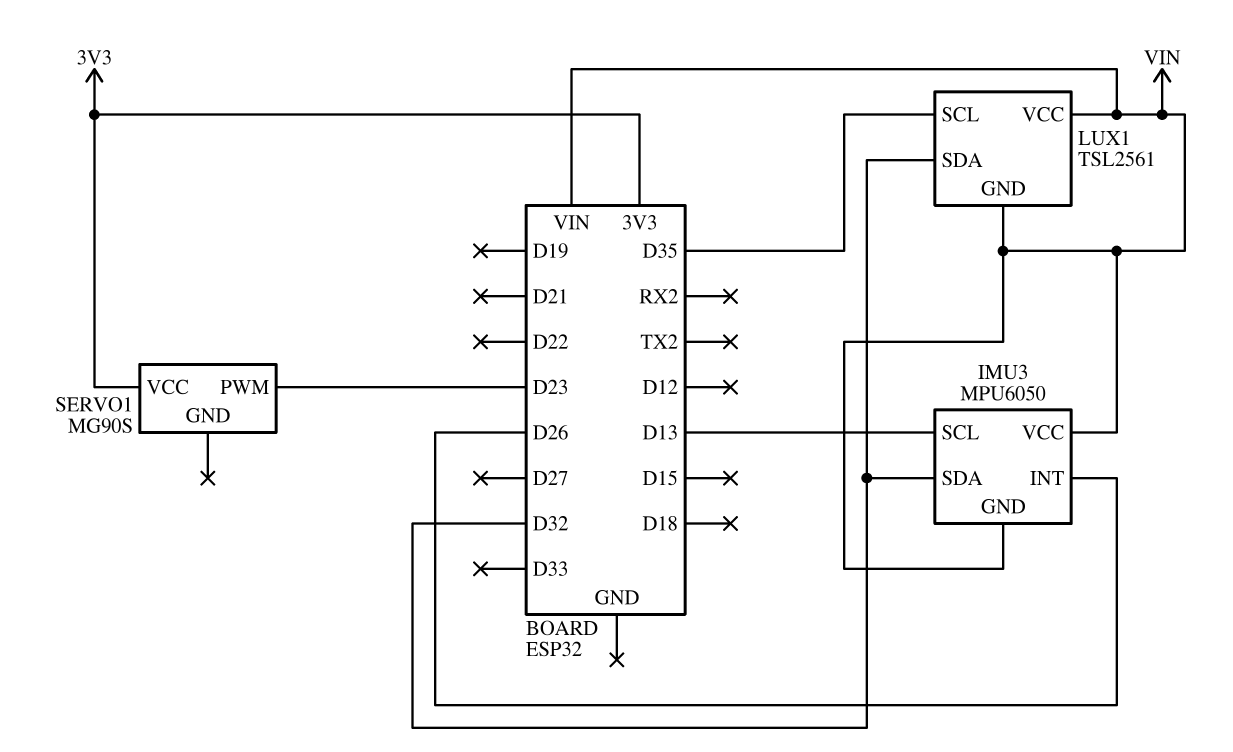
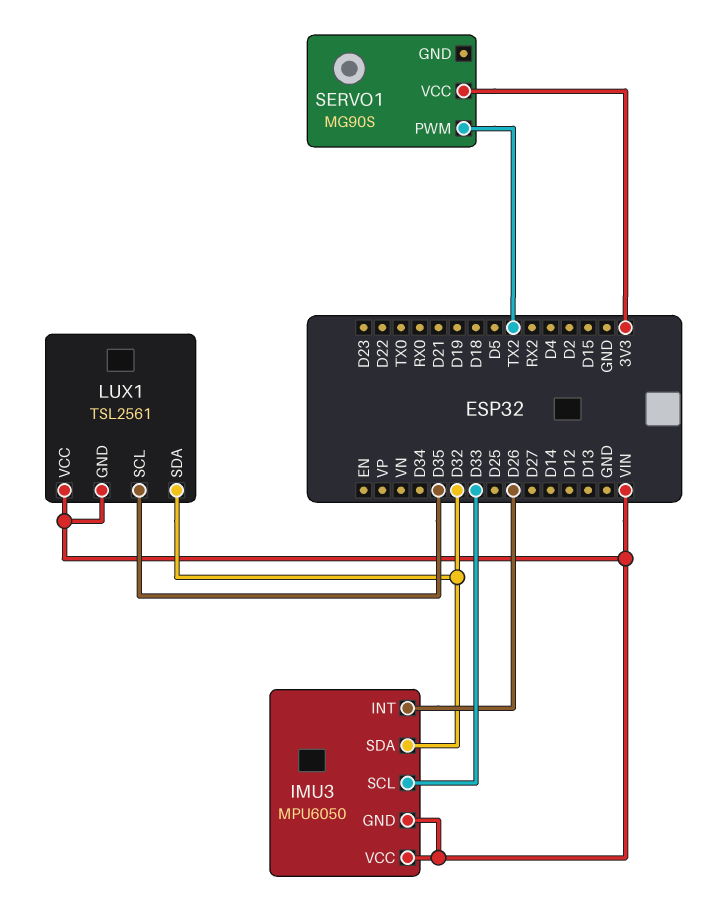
IMU3 pin SCL: D13 -> D33
SERVO1 pin PWM: D23 -> TX2

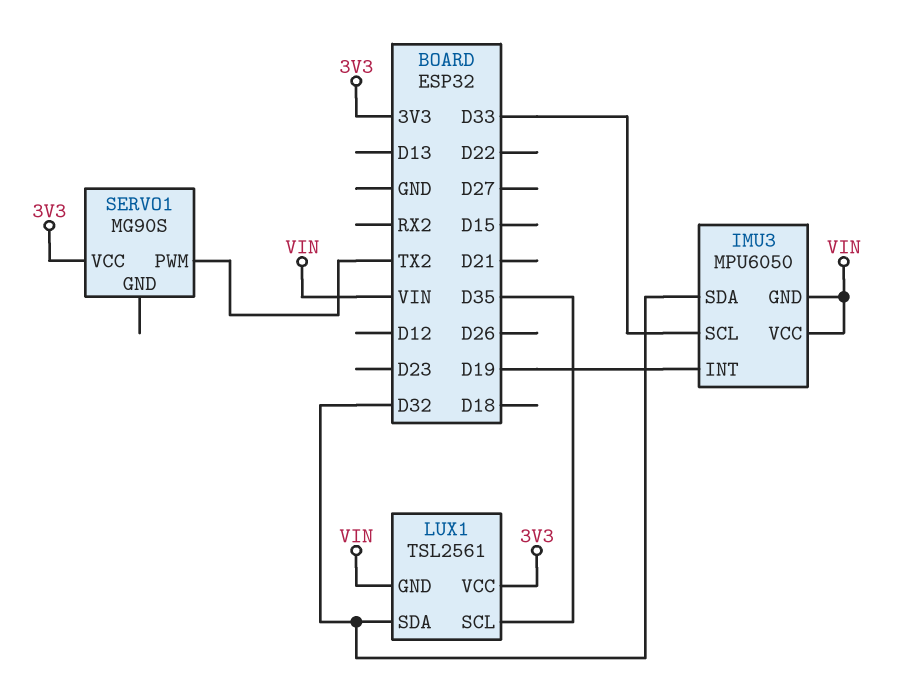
IMU3 pin INT: D26 -> D19
LUX1 pin VCC: VIN -> 3V3

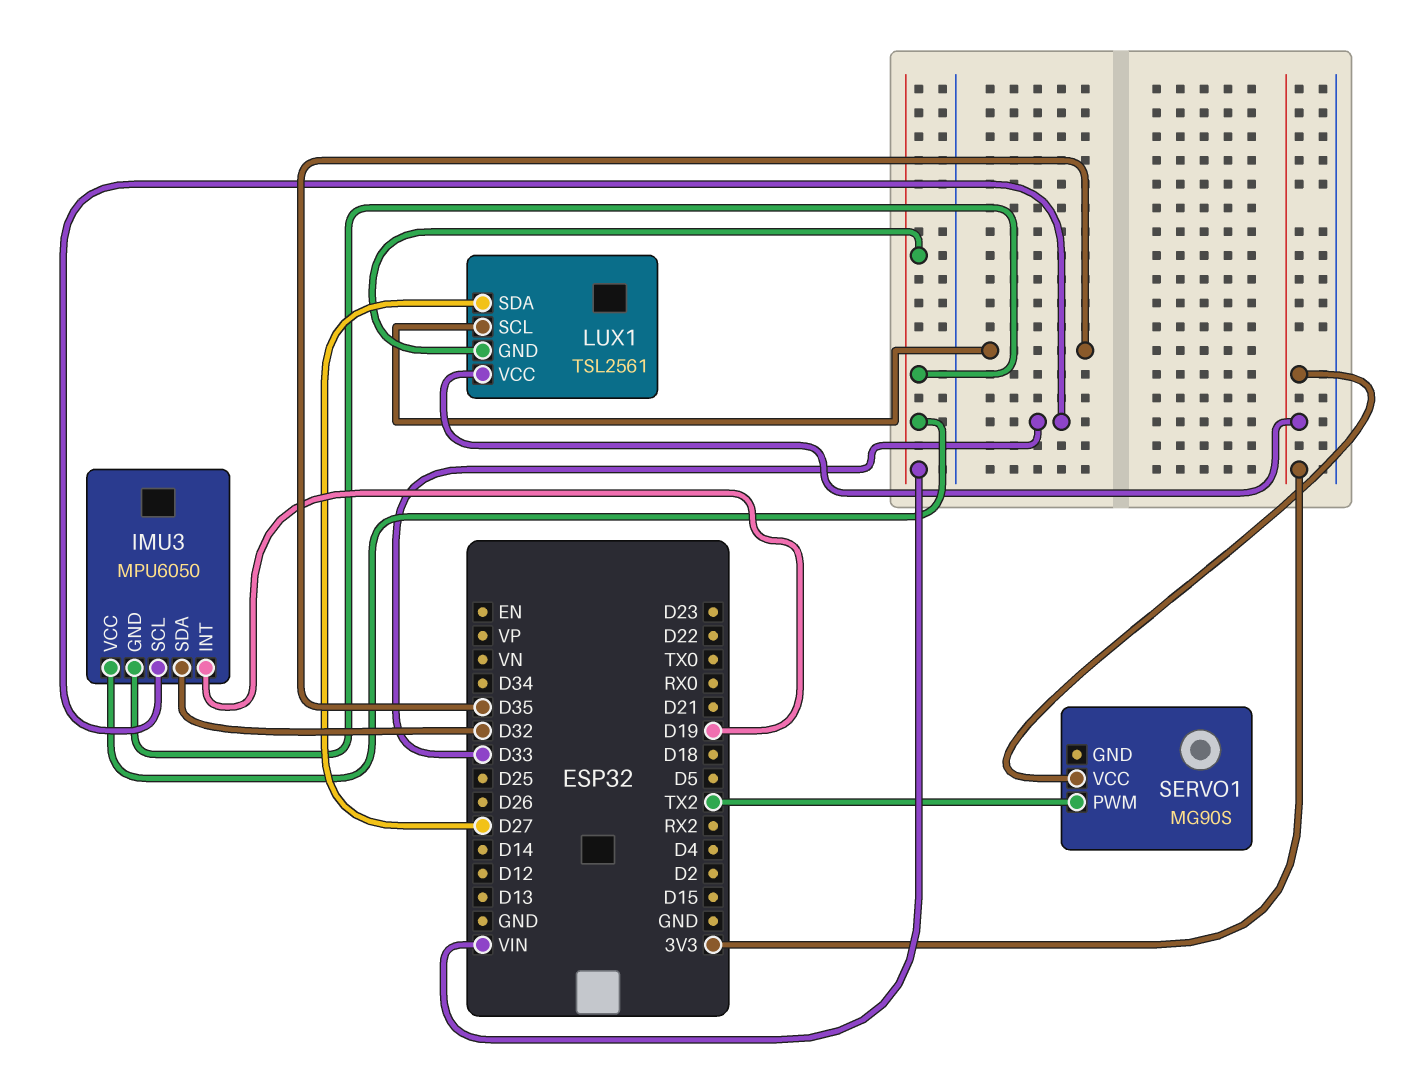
LUX1 pin SDA: D32 -> D27

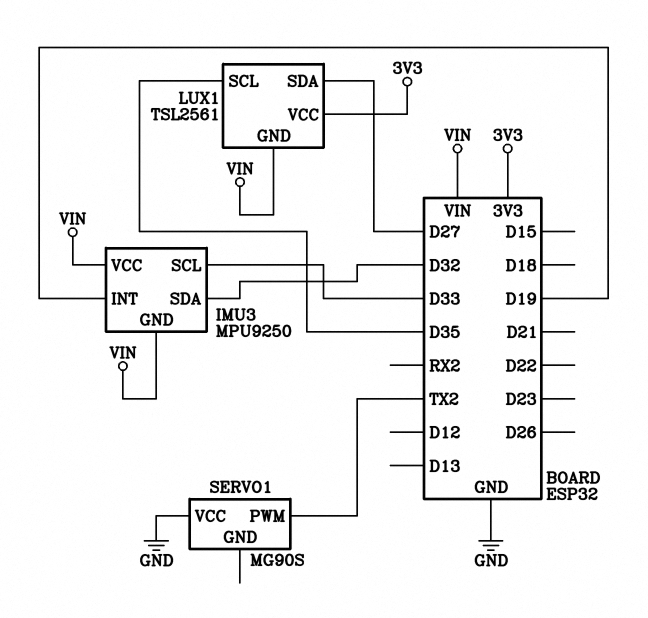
IMU3: MPU6050 -> MPU9250
SERVO1 pin VCC: 3V3 -> GND

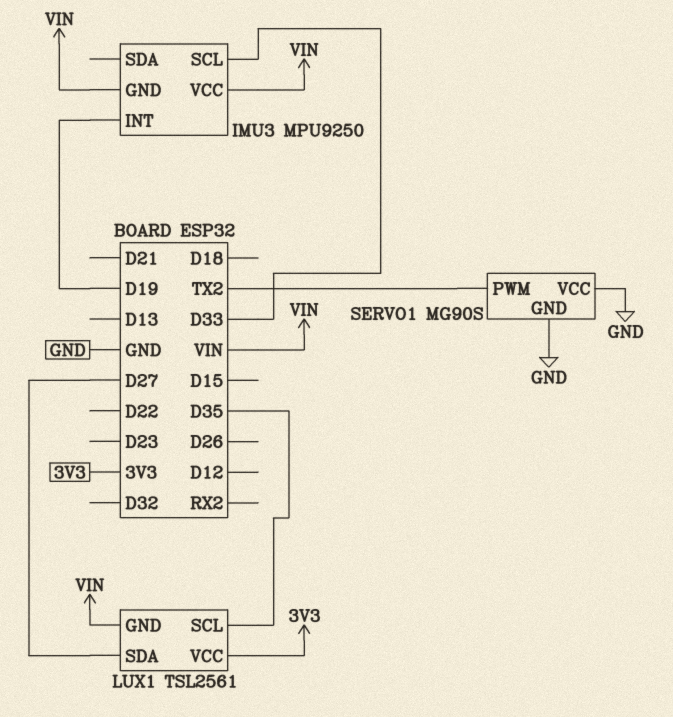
IMU3 pin SDA: D32 -> none
SERVO1 pin GND: none -> GND

